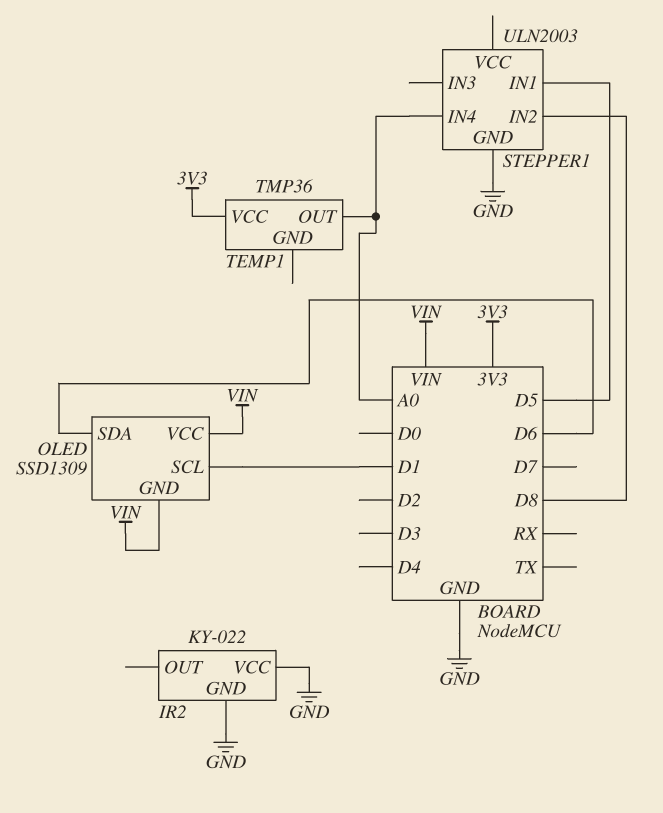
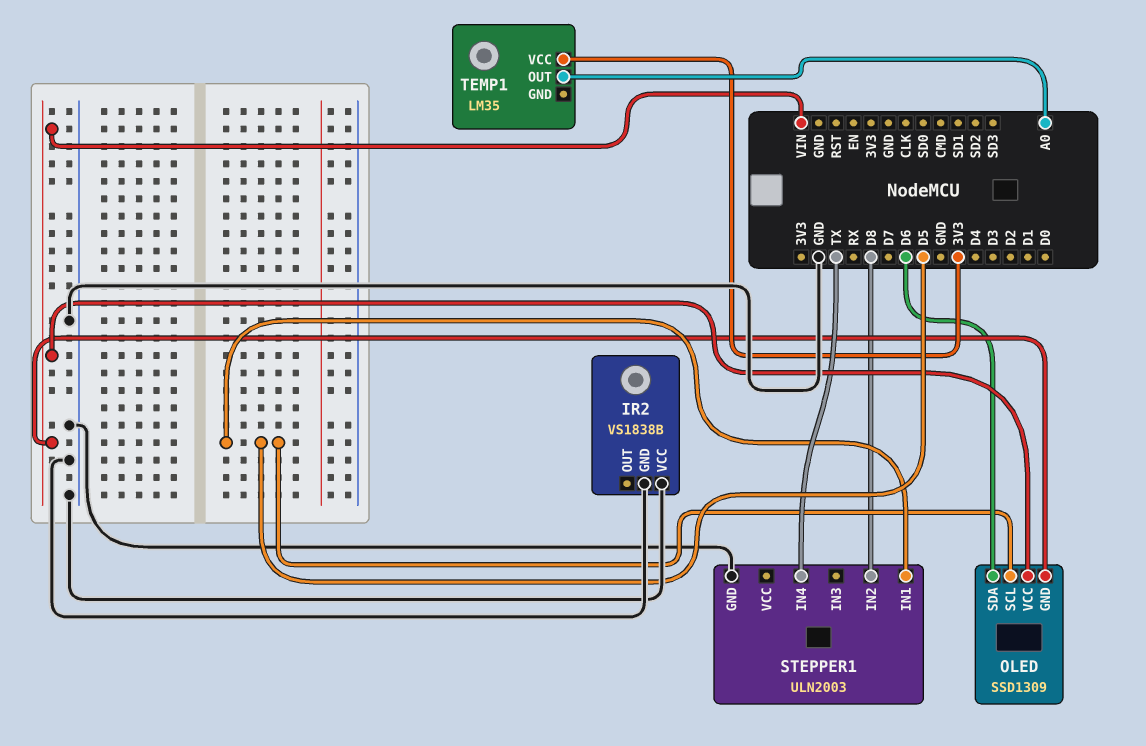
IR2: KY-022 -> VS1838B
OLED pin SCL: D1 -> D5
STEPPER1 pin IN4: A0 -> TX
TEMP1: TMP36 -> LM35

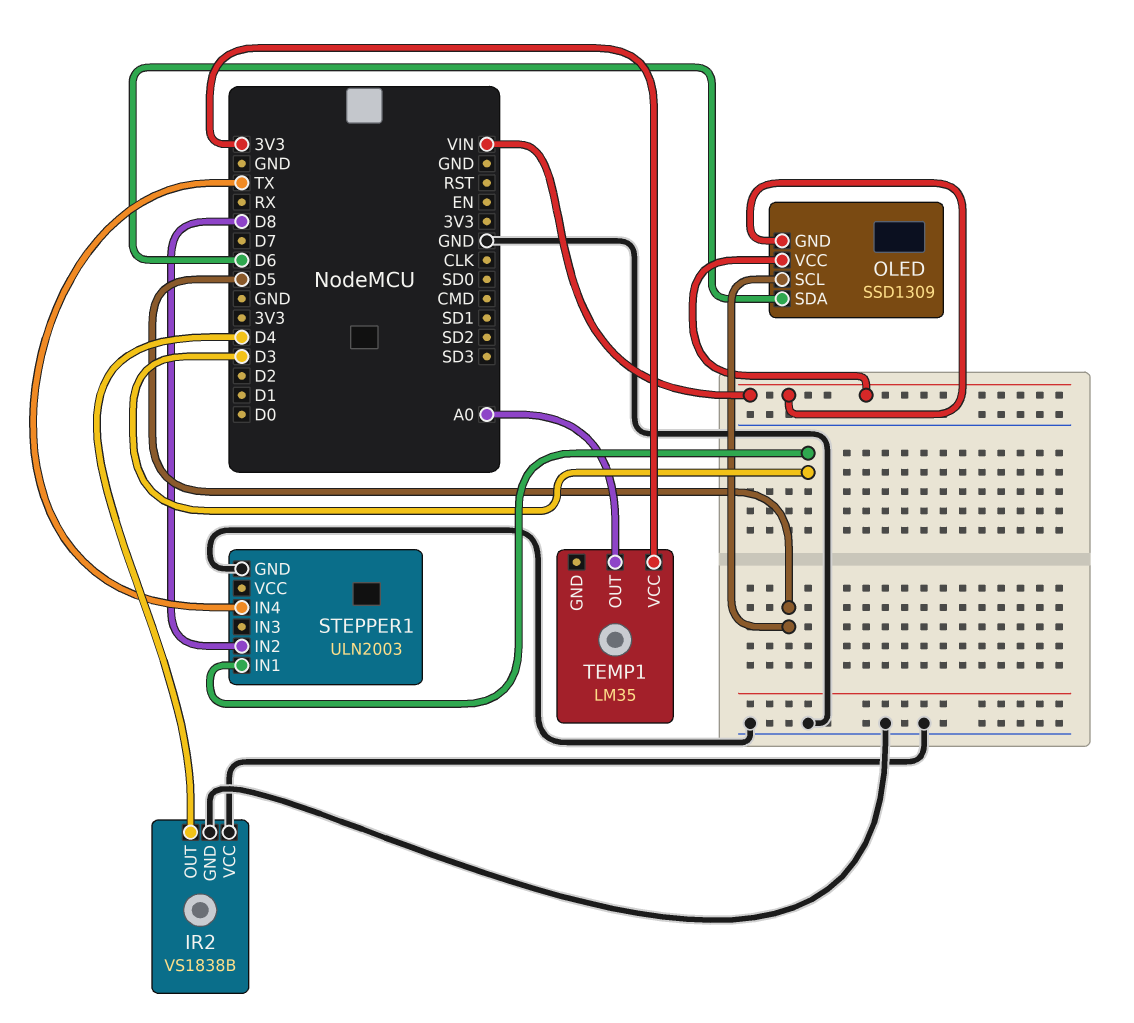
IR2 pin OUT: none -> D4
STEPPER1 pin IN1: D5 -> D3

